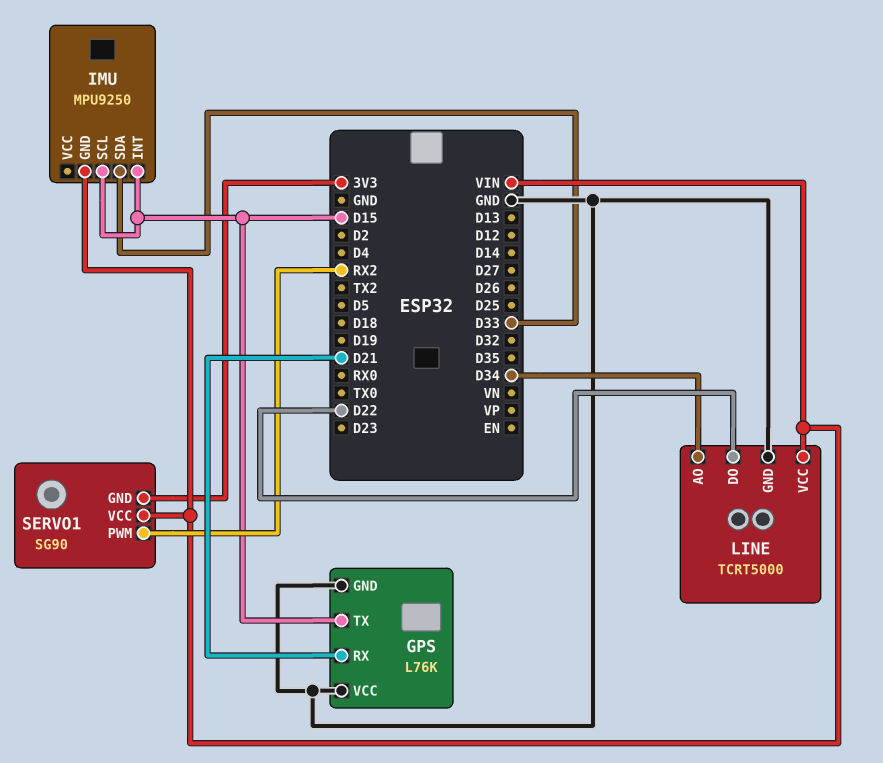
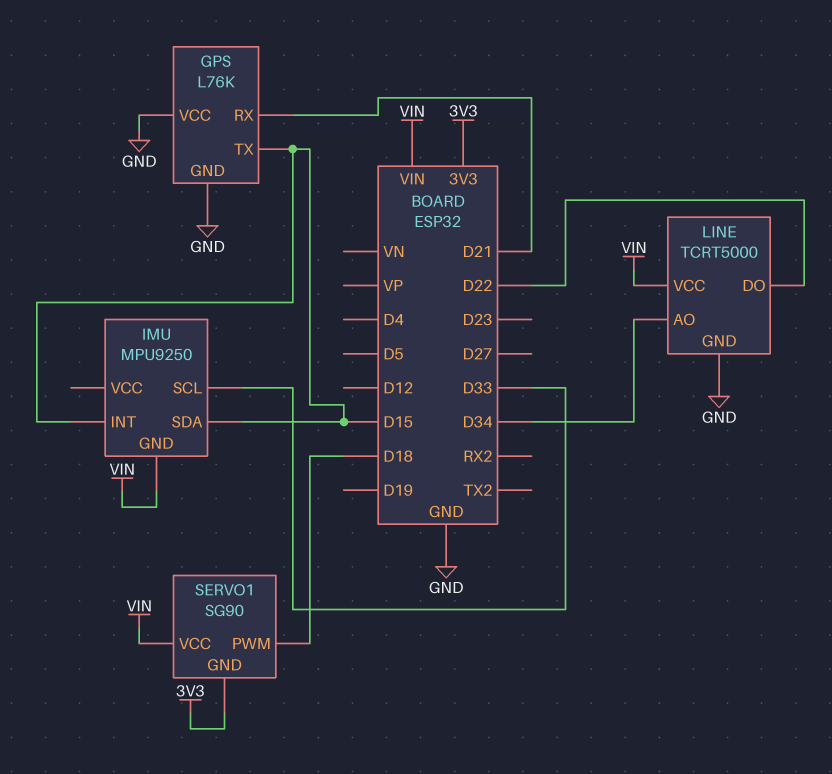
IMU pin SCL: D15 -> D33
IMU pin SDA: D33 -> D15
SERVO1 pin PWM: RX2 -> D18

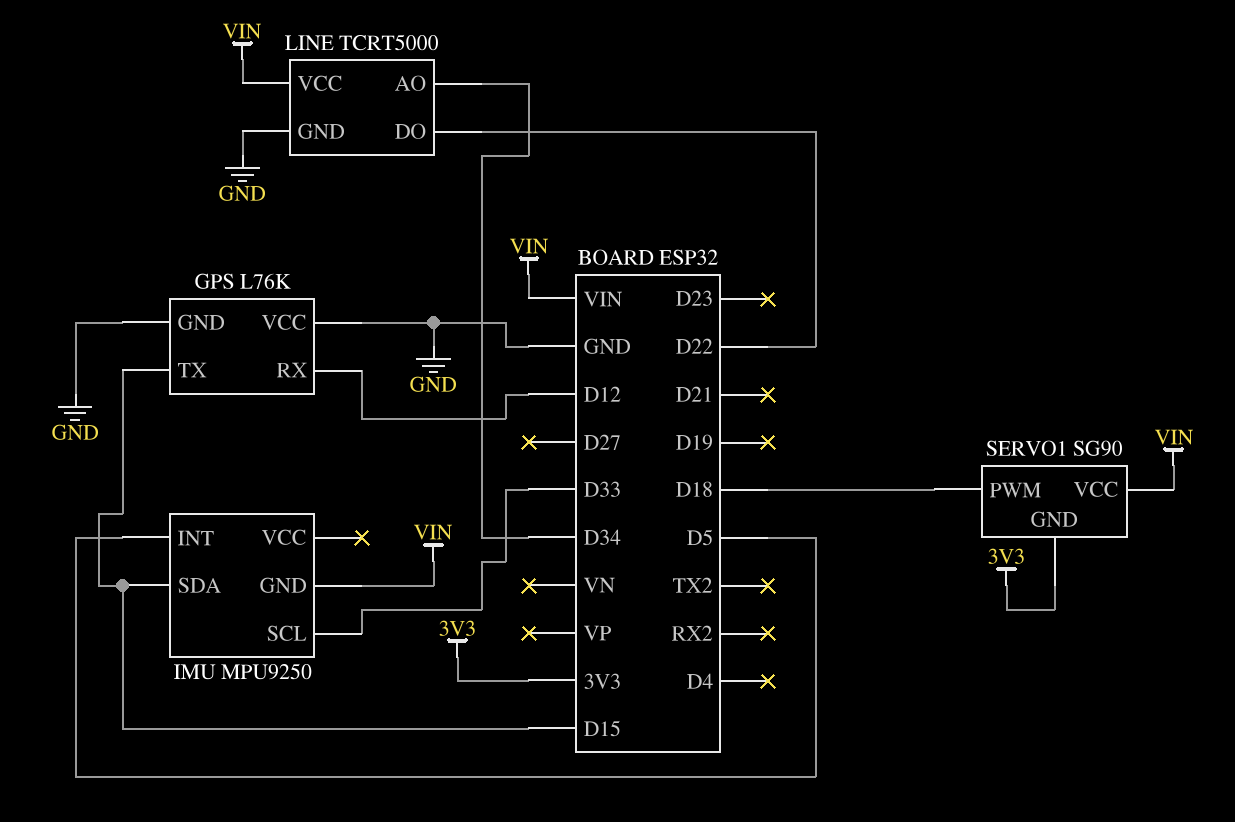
GPS pin RX: D21 -> D12
IMU pin INT: D15 -> D5

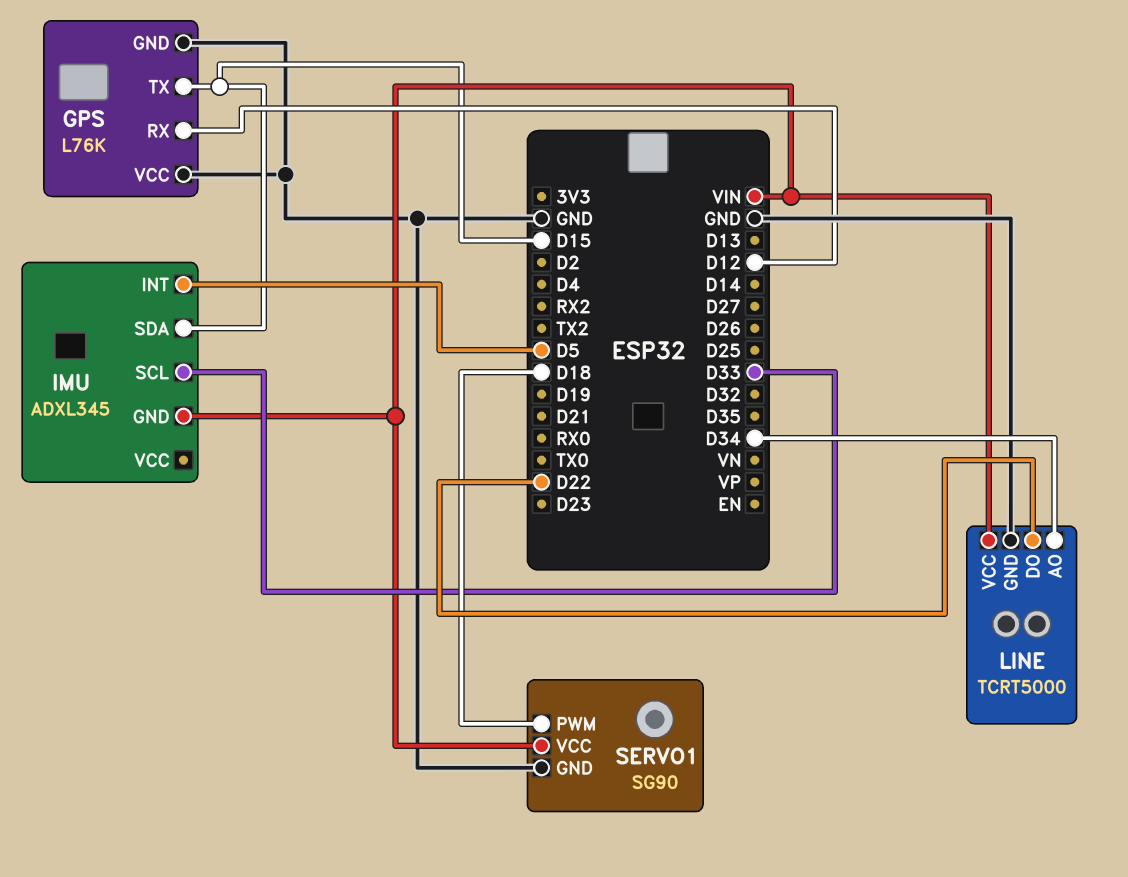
IMU: MPU9250 -> ADXL345
SERVO1 pin GND: 3V3 -> GND

